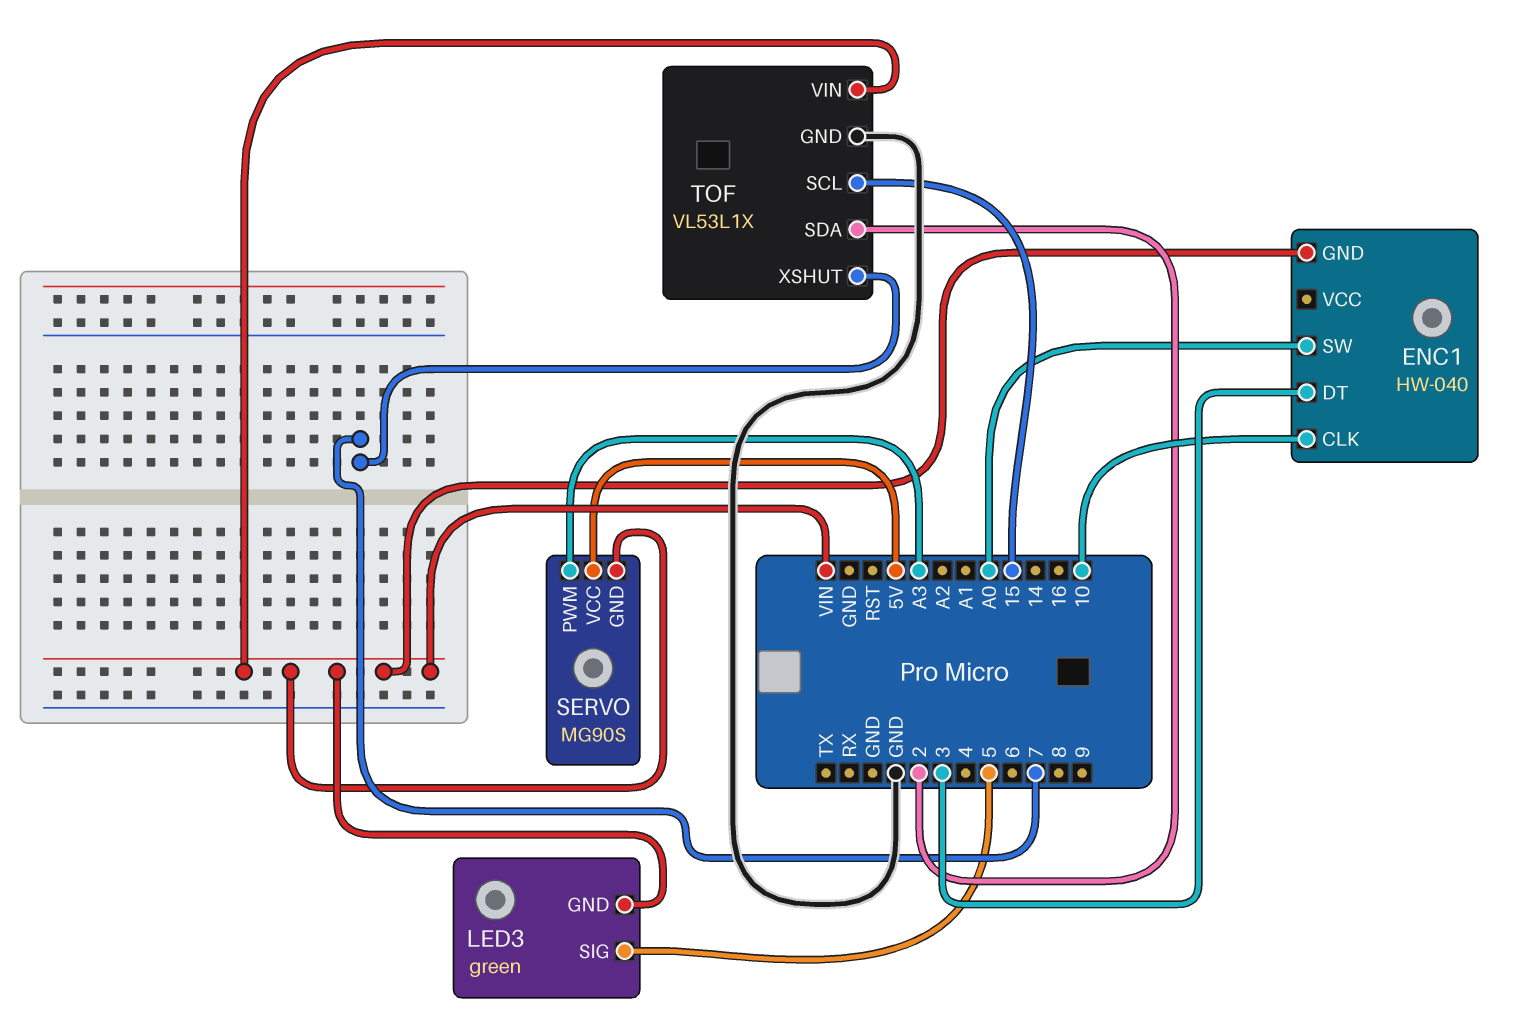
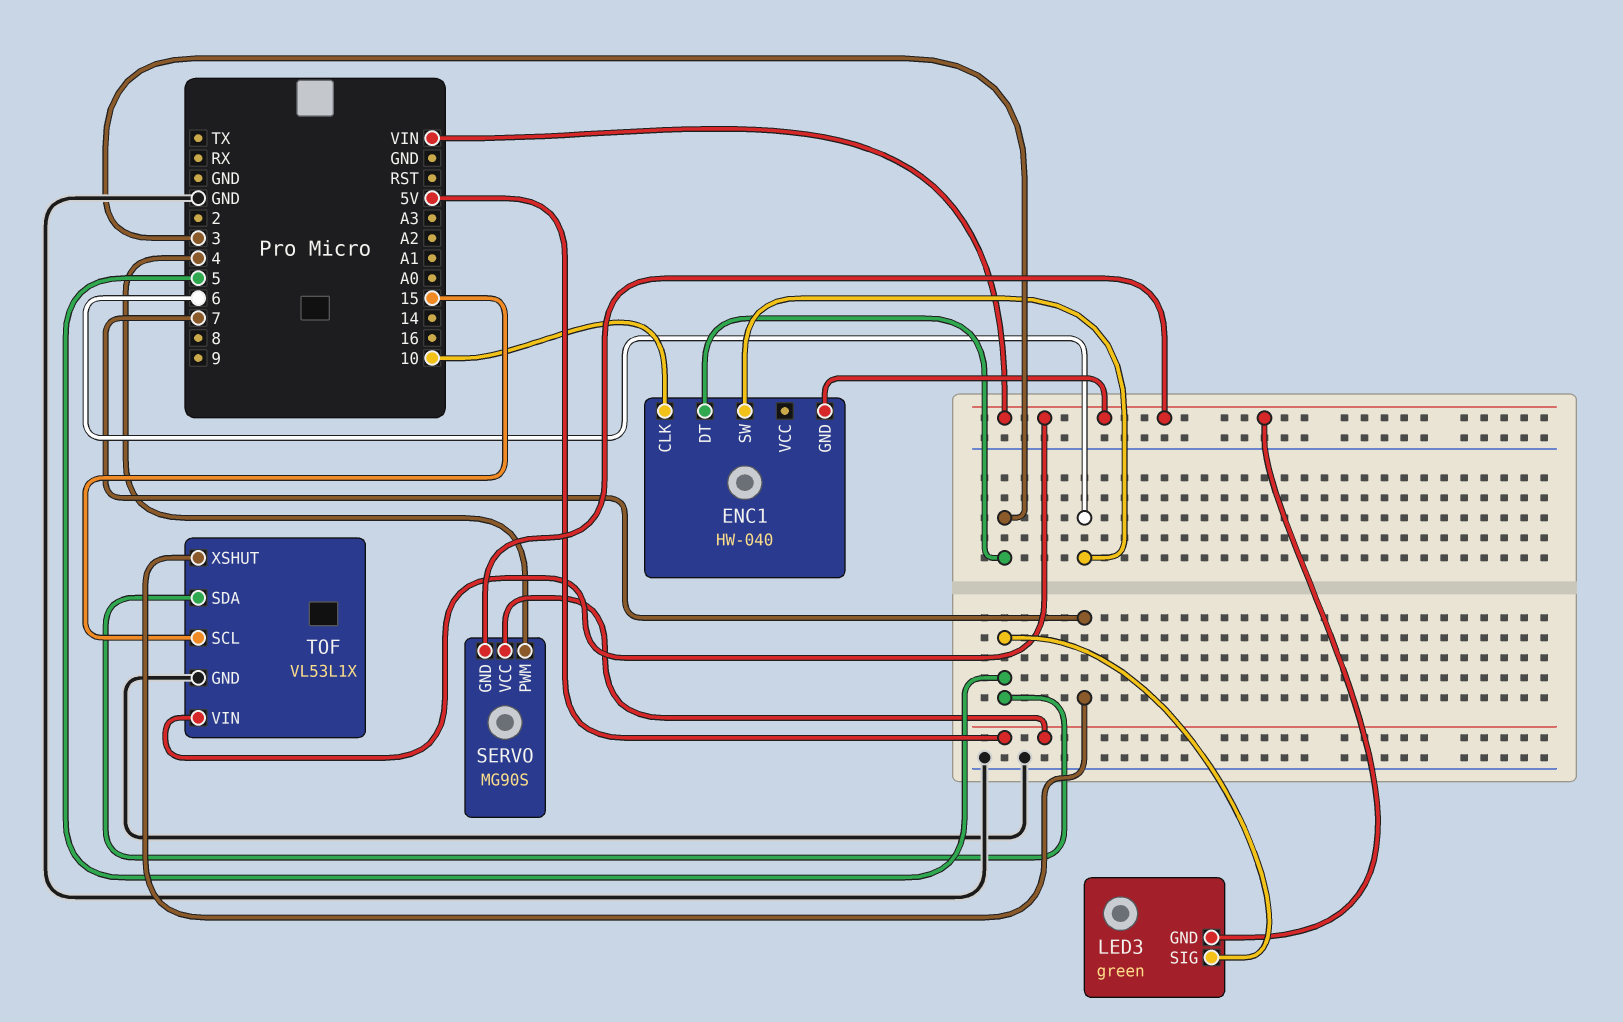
ENC1 pin SW: A0 -> 6
SERVO pin PWM: A3 -> 4
TOF pin SDA: 2 -> 5

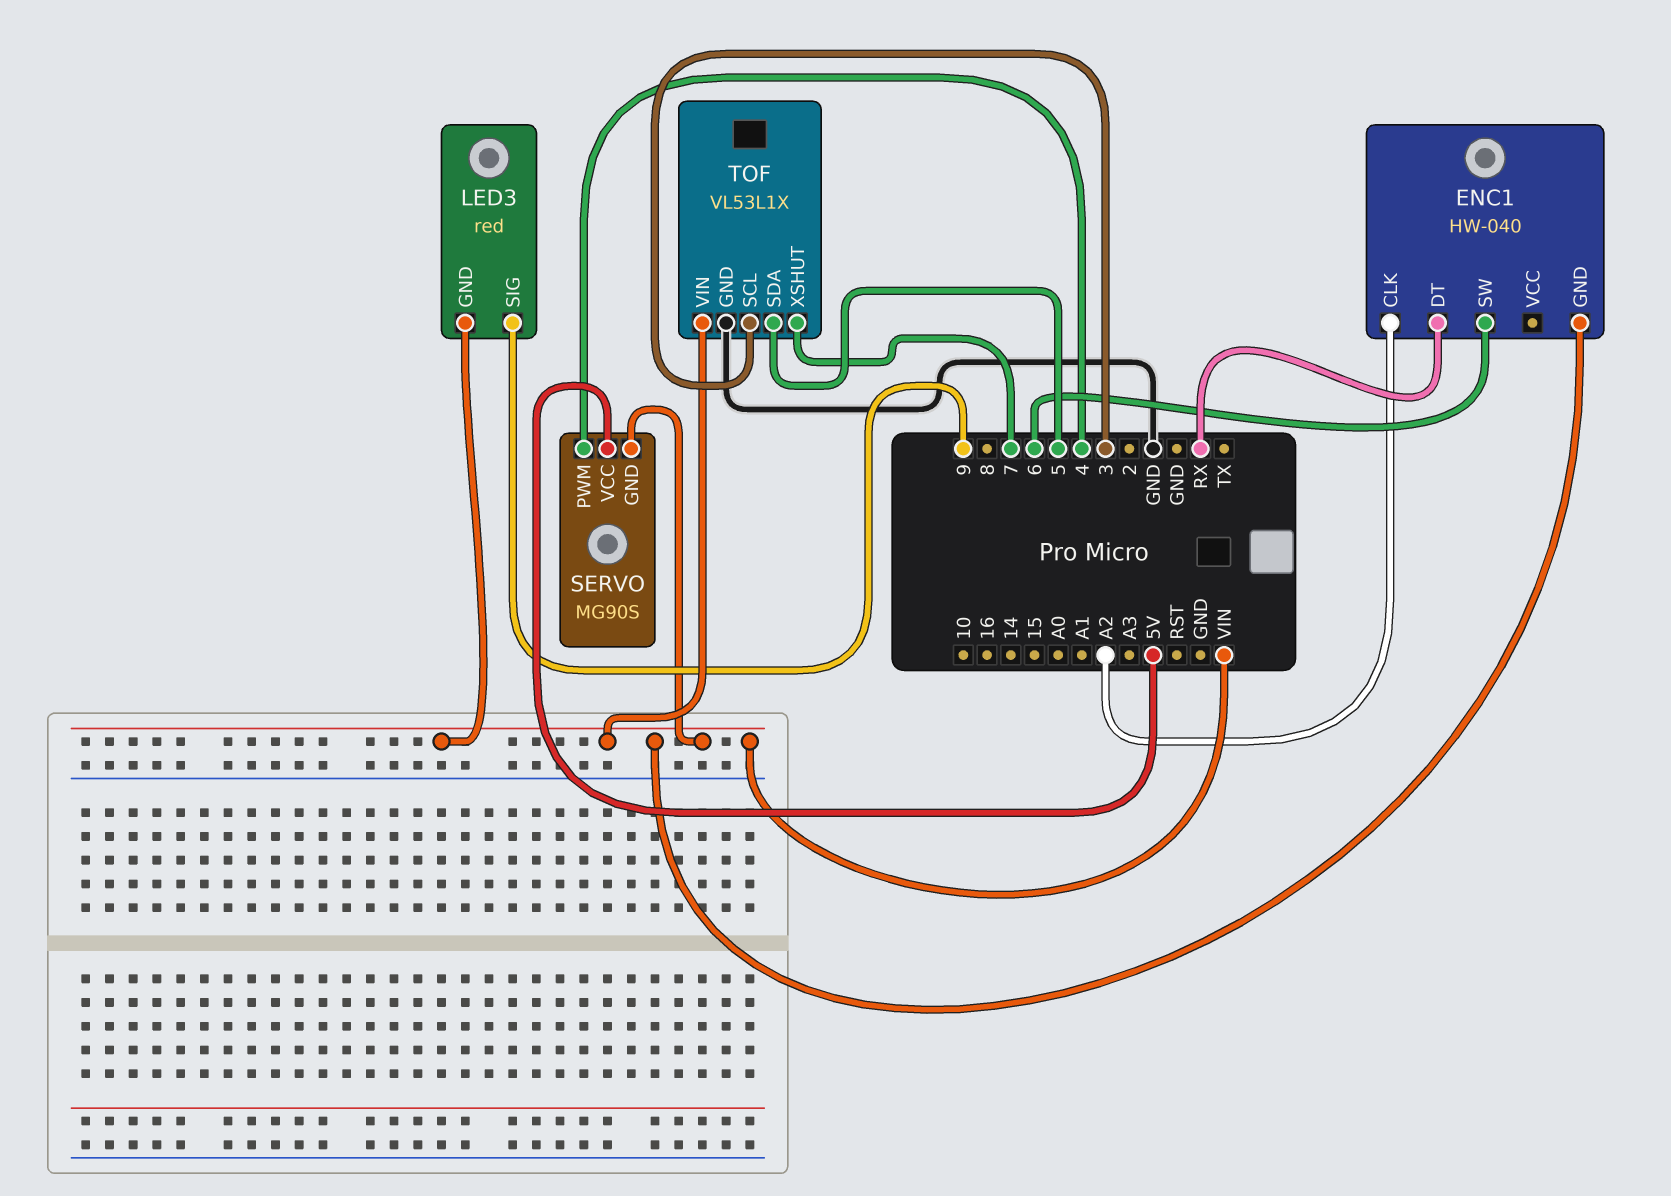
ENC1 pin CLK: 10 -> A2
ENC1 pin DT: 3 -> RX
LED3: green -> red
LED3 pin SIG: 5 -> 9
TOF pin SCL: 15 -> 3

